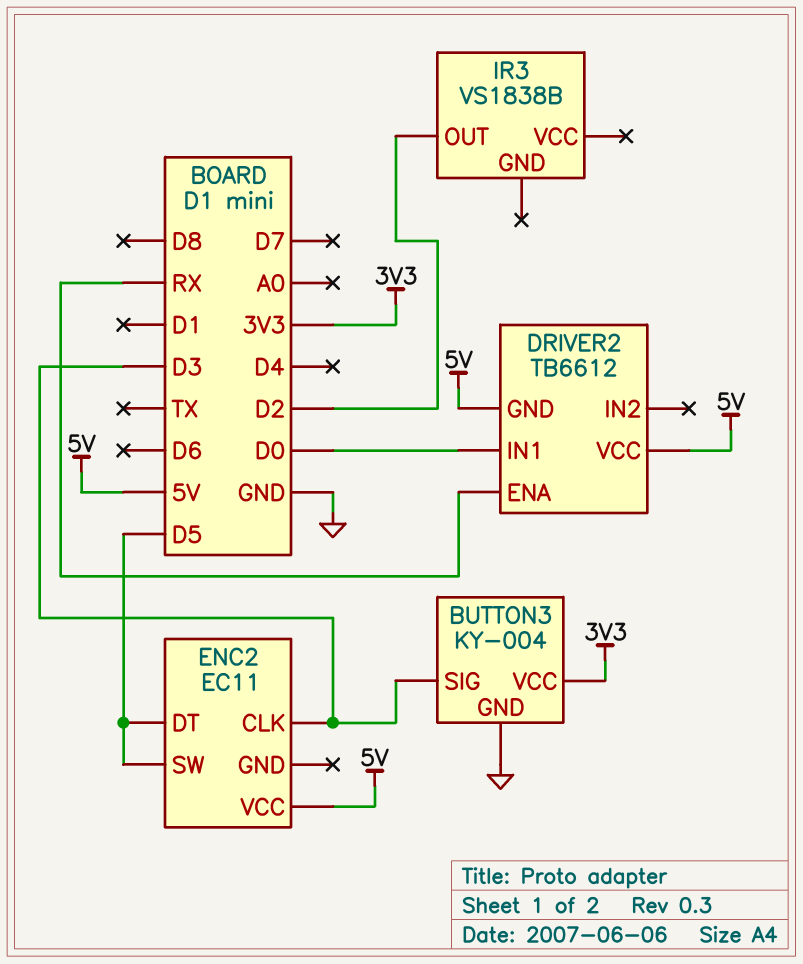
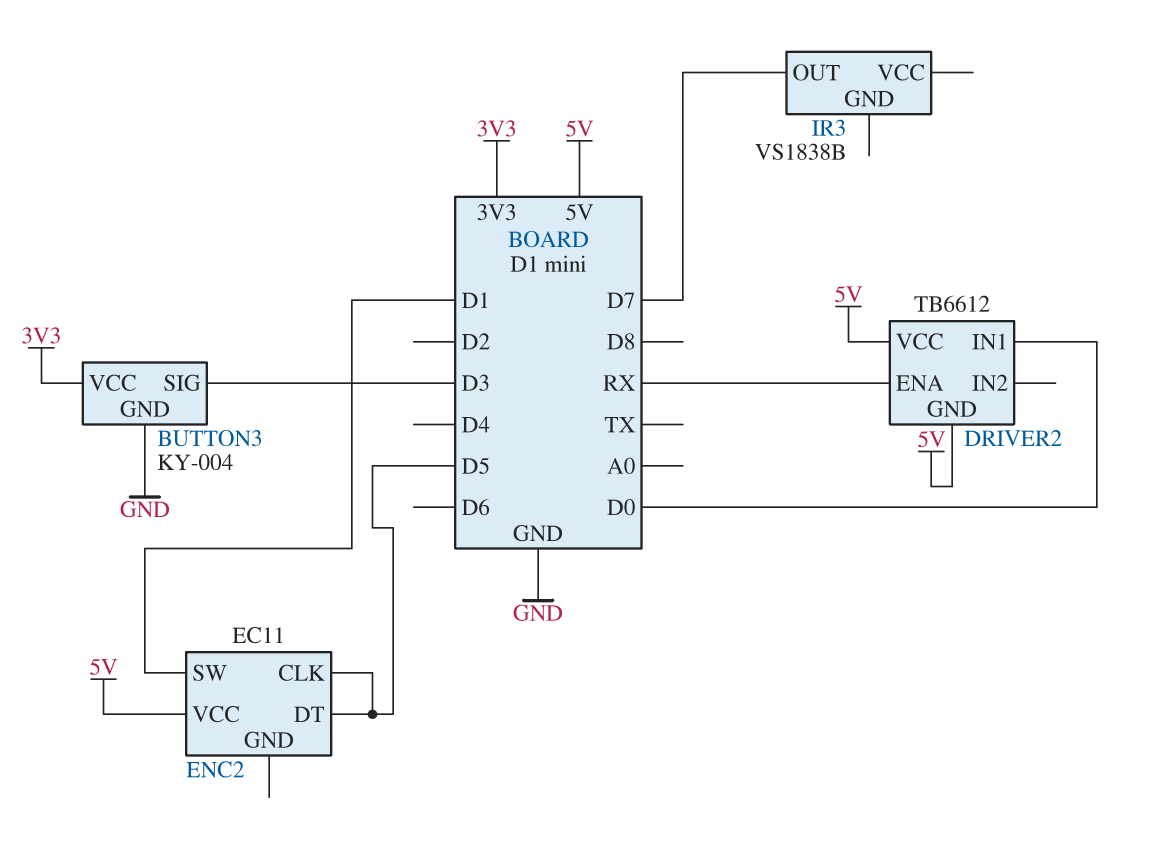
ENC2 pin CLK: D3 -> D5
ENC2 pin SW: D5 -> D1
IR3 pin OUT: D2 -> D7

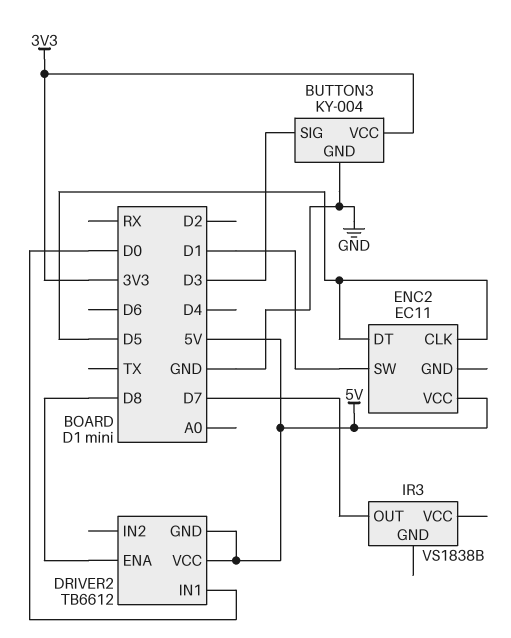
DRIVER2 pin ENA: RX -> D8

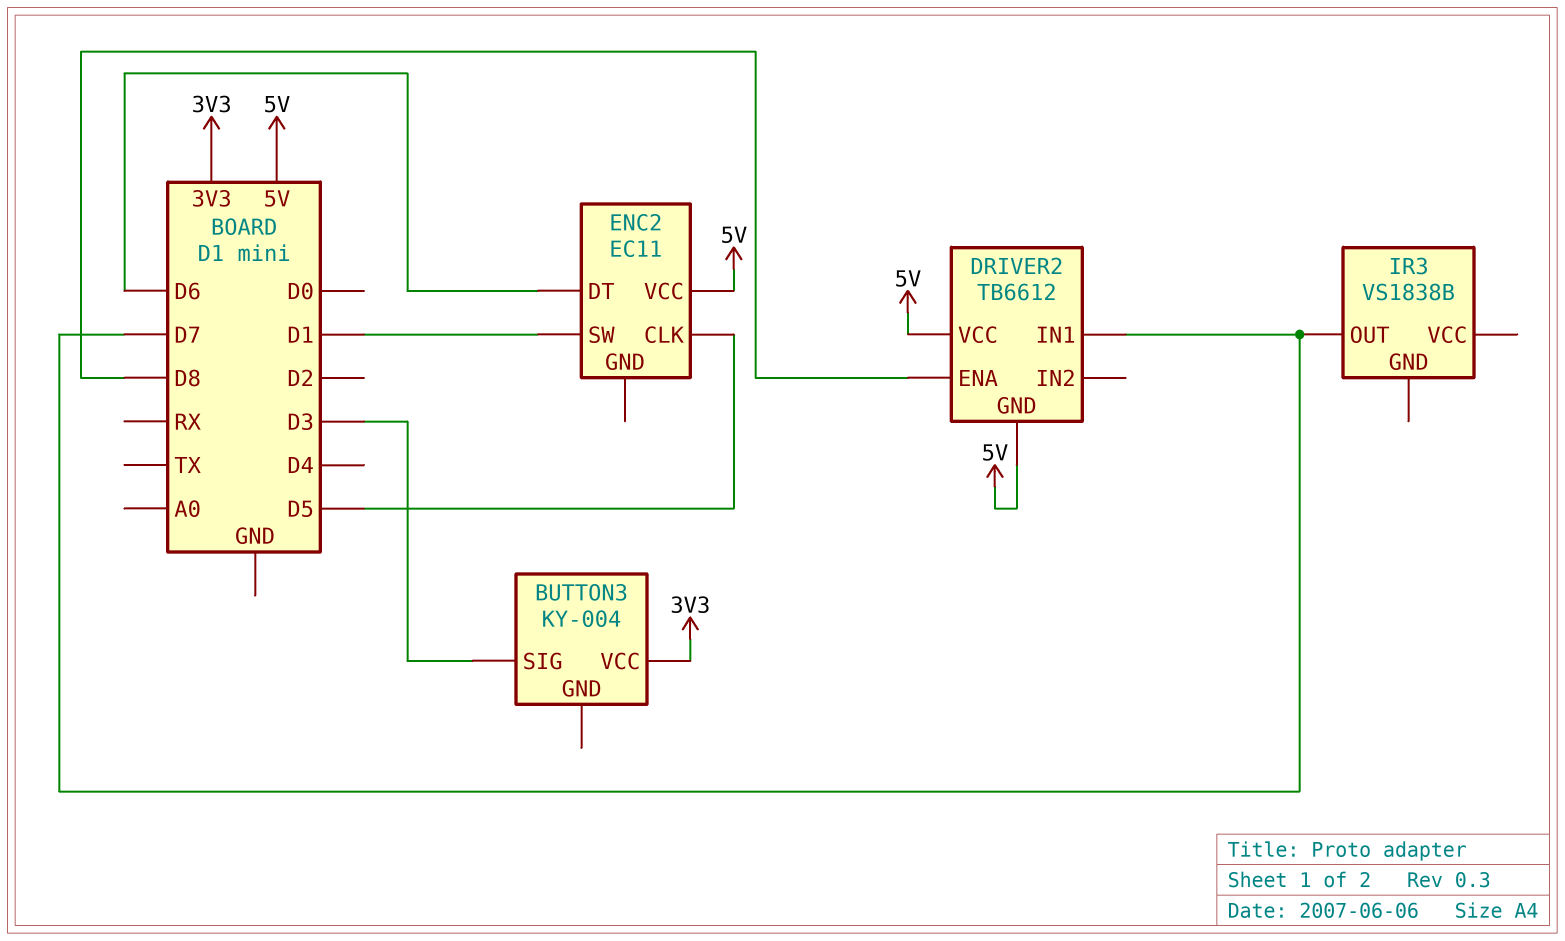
BUTTON3 pin GND: GND -> none
DRIVER2 pin IN1: D0 -> D7
ENC2 pin DT: D5 -> D6

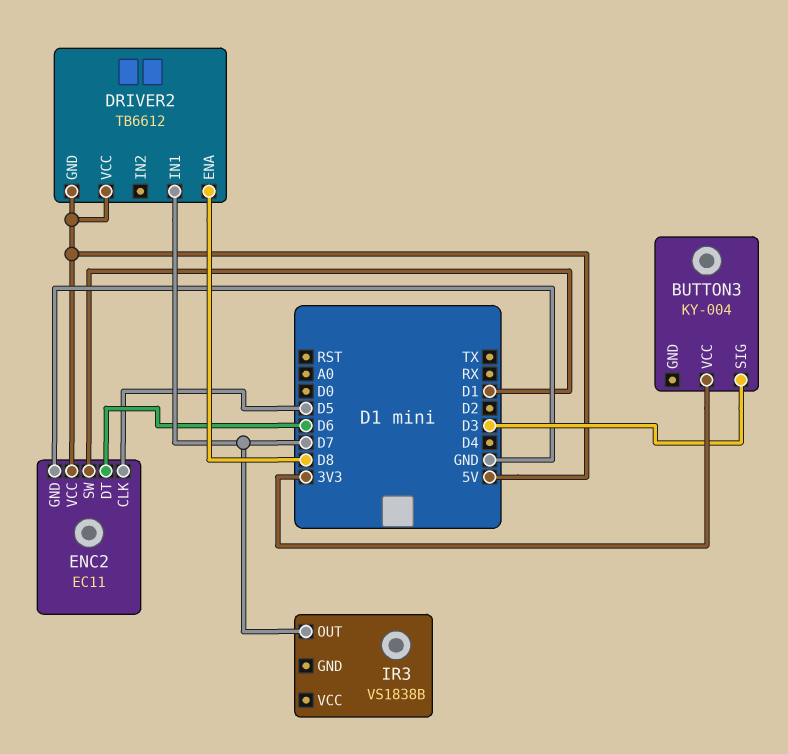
ENC2 pin GND: none -> GND

